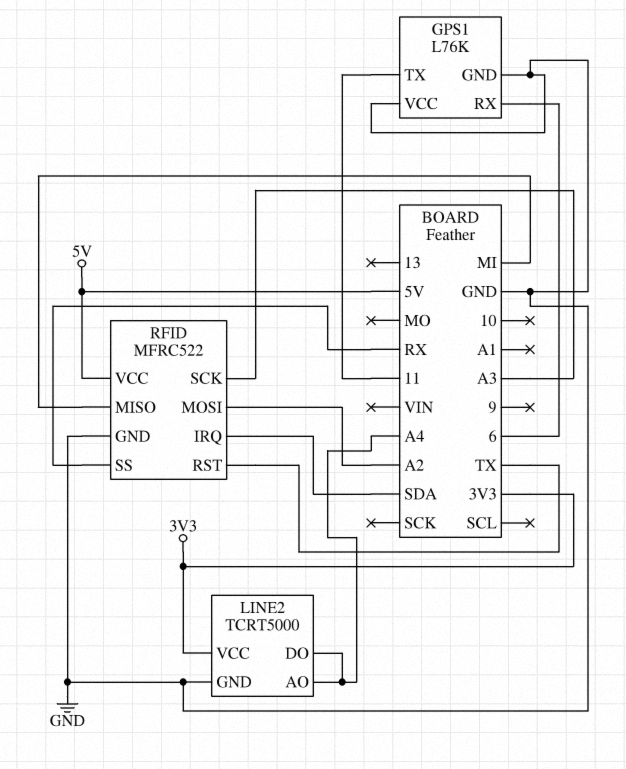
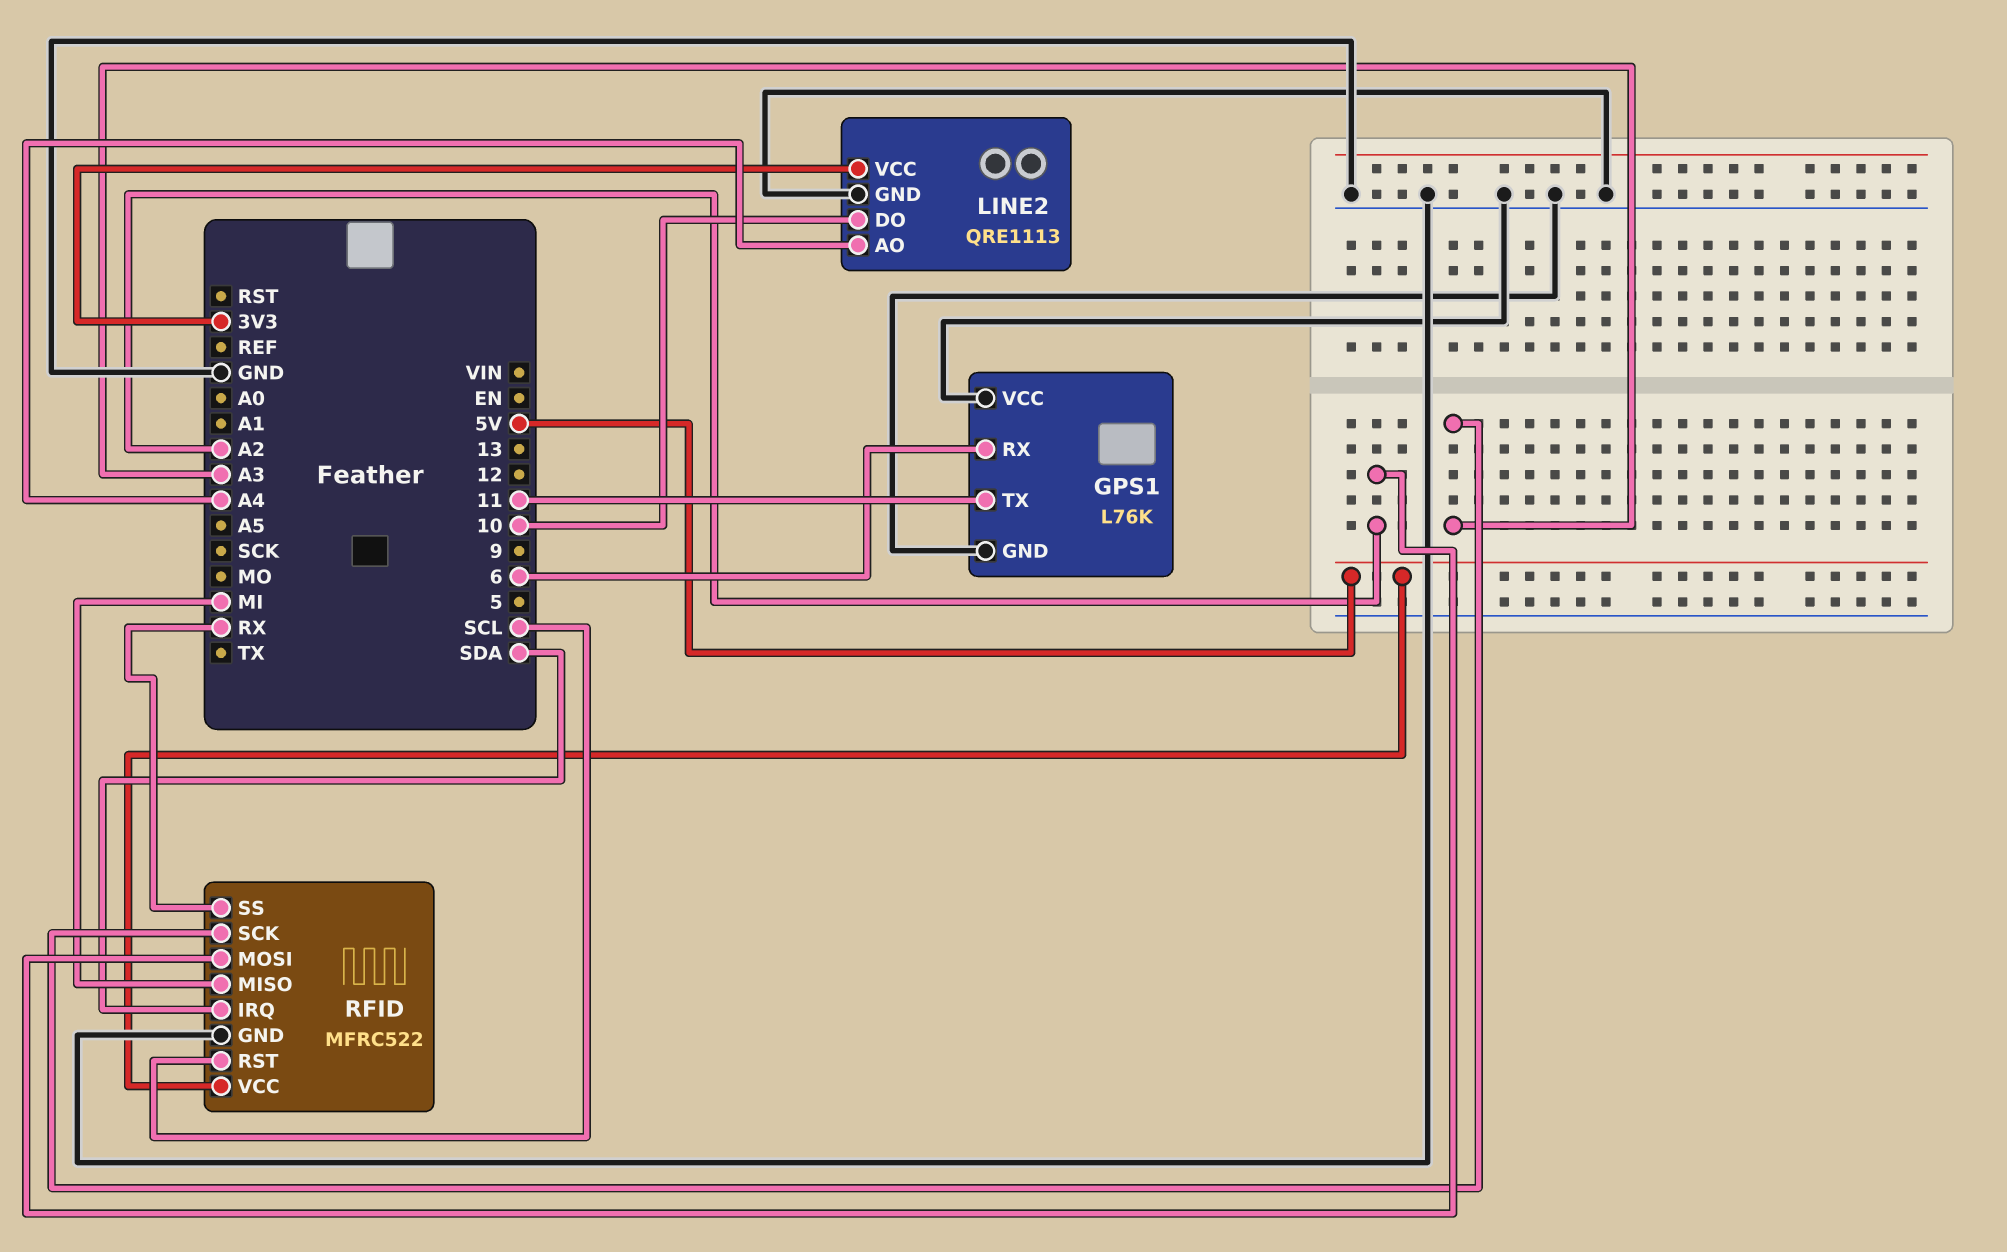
LINE2: TCRT5000 -> QRE1113
LINE2 pin DO: A4 -> 10
RFID pin RST: TX -> SCL

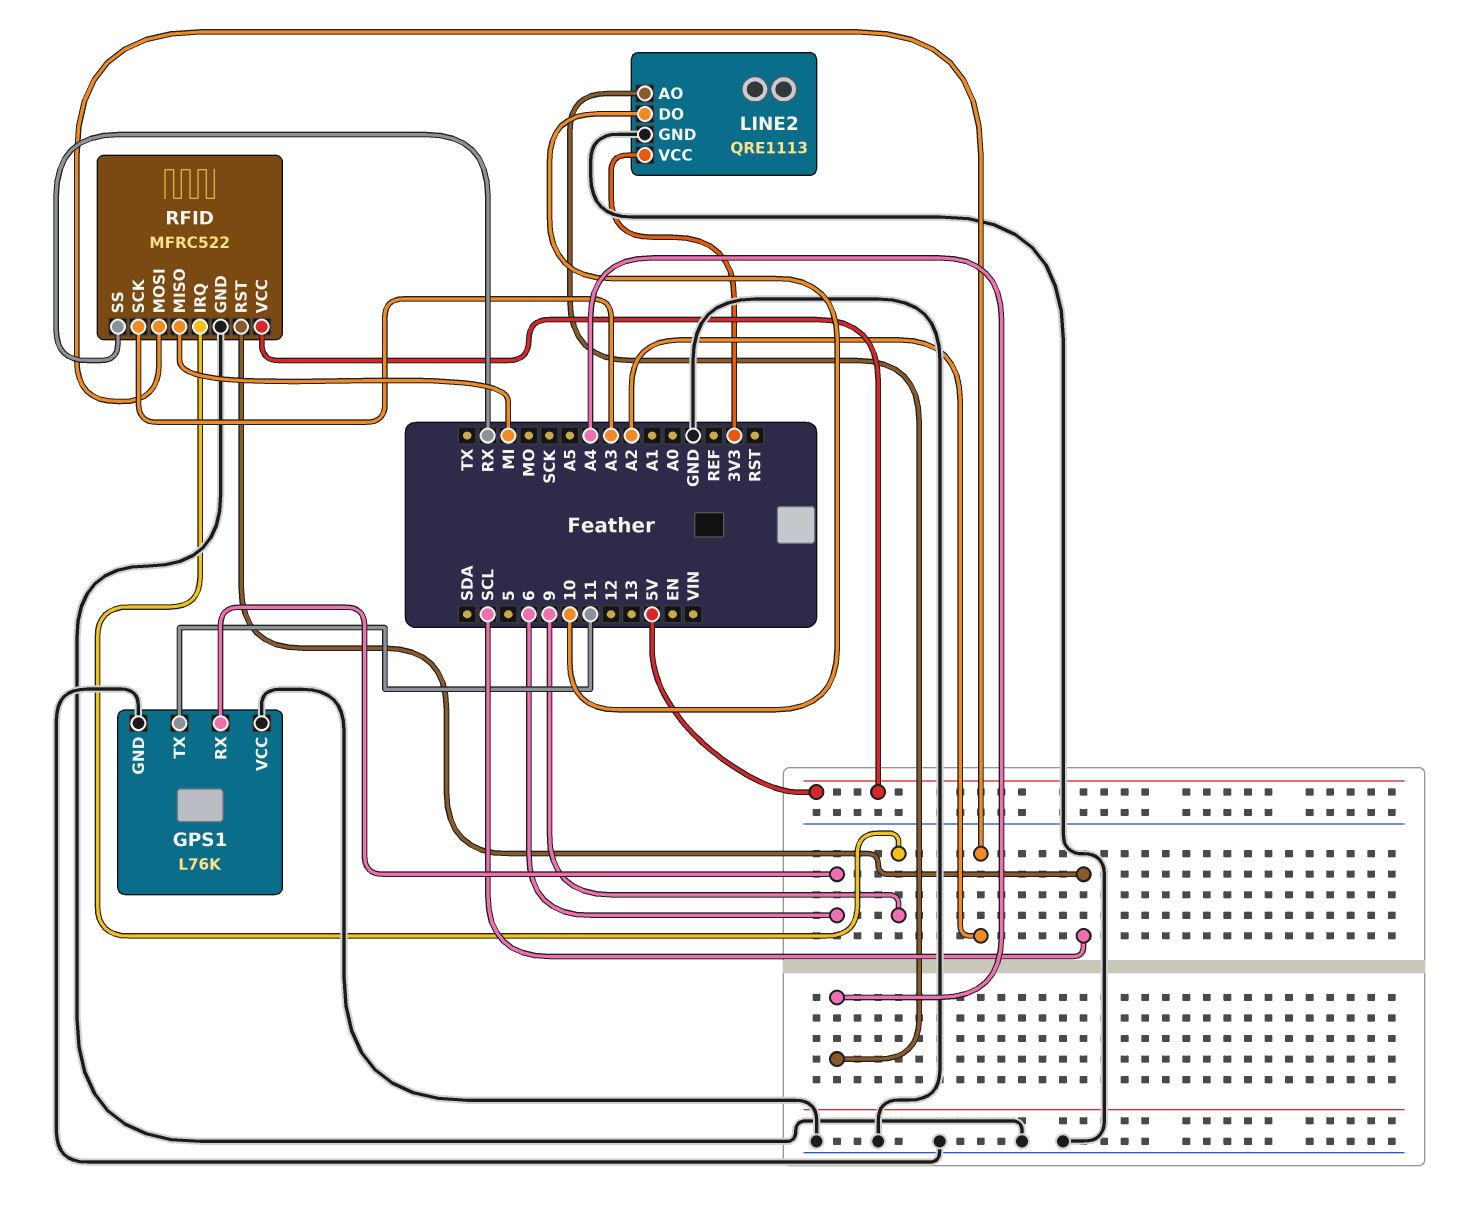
RFID pin IRQ: SDA -> 9

